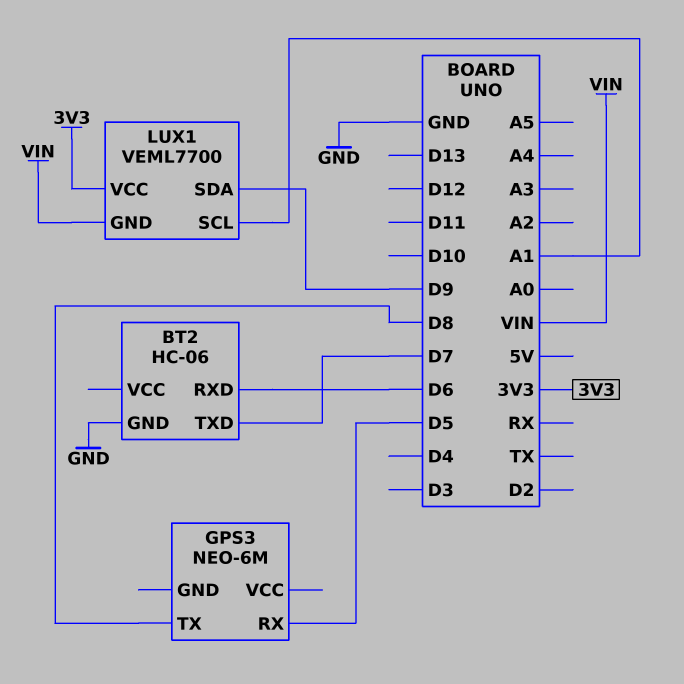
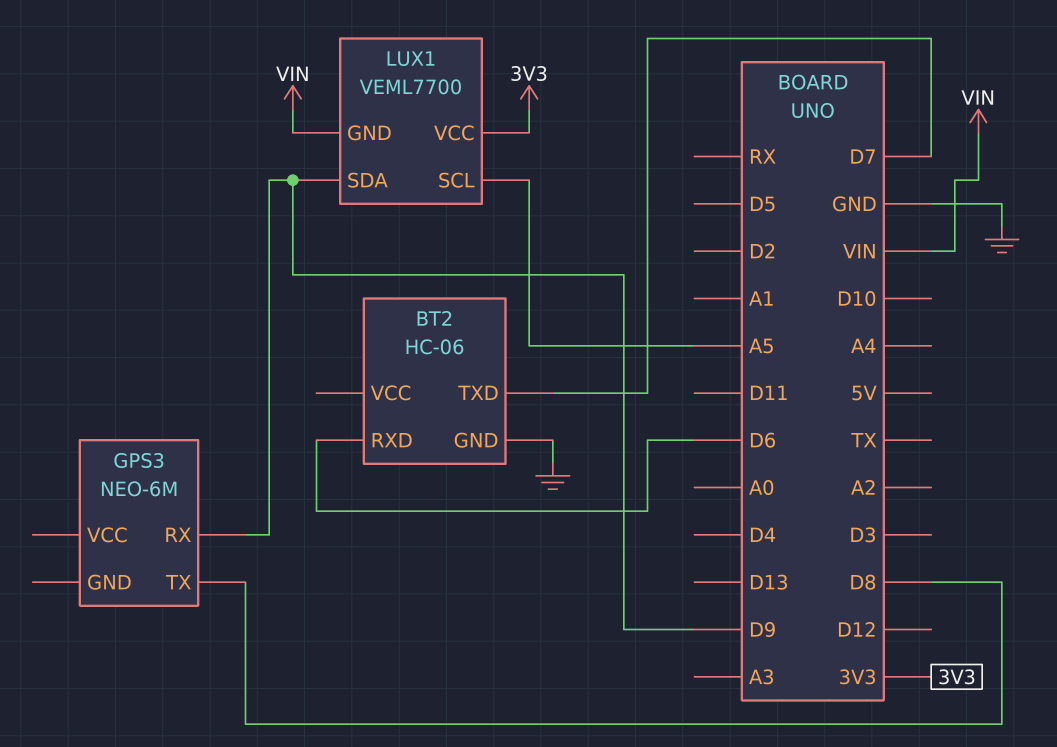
GPS3 pin RX: D5 -> D9
LUX1 pin SCL: A1 -> A5

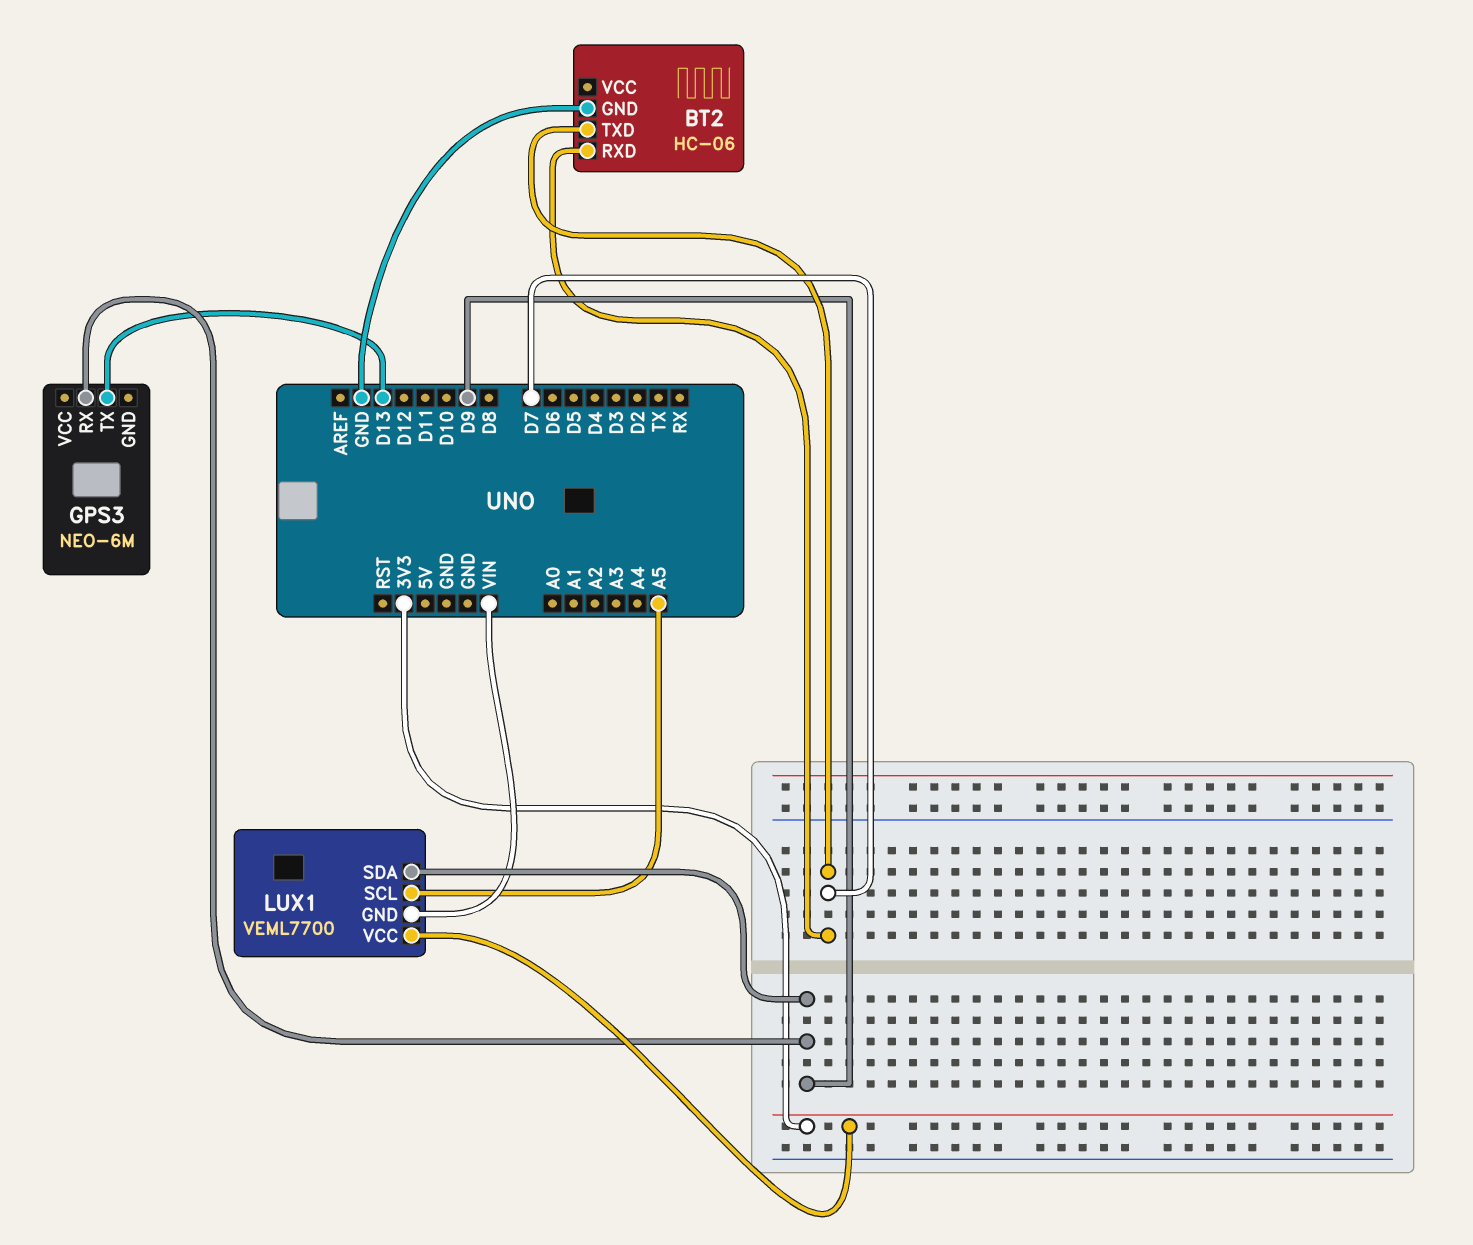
BT2 pin RXD: D6 -> D7
GPS3 pin TX: D8 -> D13

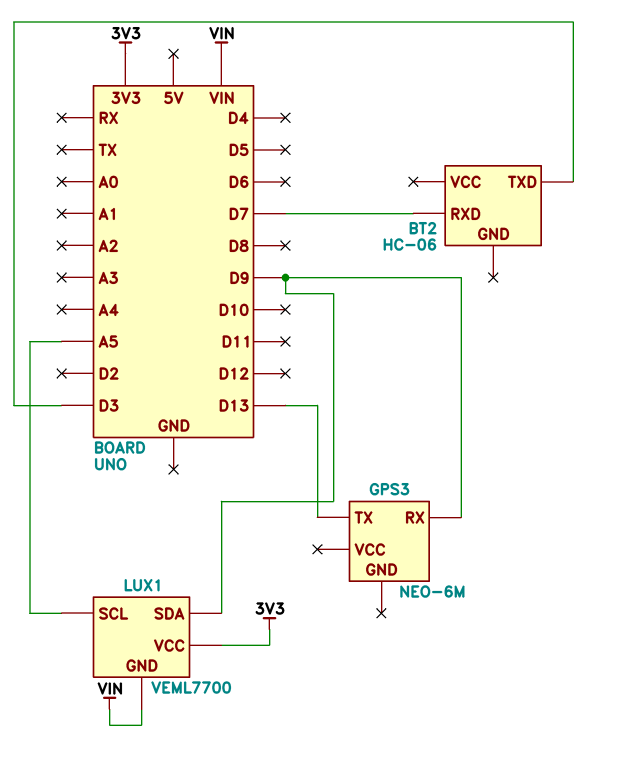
BT2 pin GND: GND -> none
BT2 pin TXD: D7 -> D3

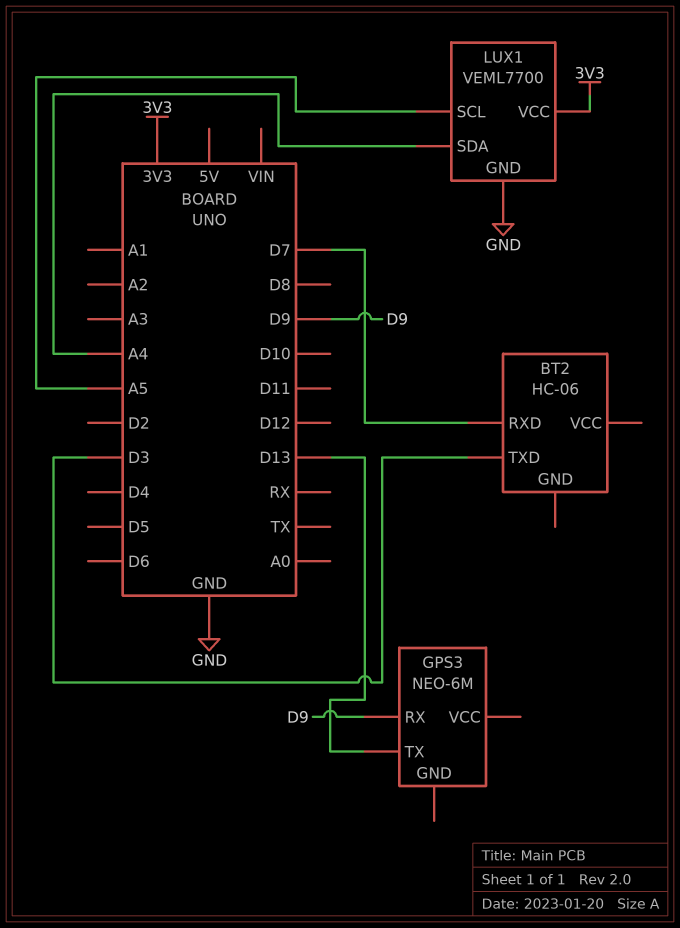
LUX1 pin GND: VIN -> GND
LUX1 pin SDA: D9 -> A4

